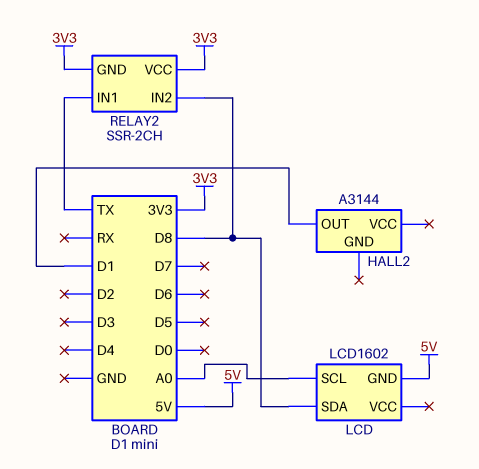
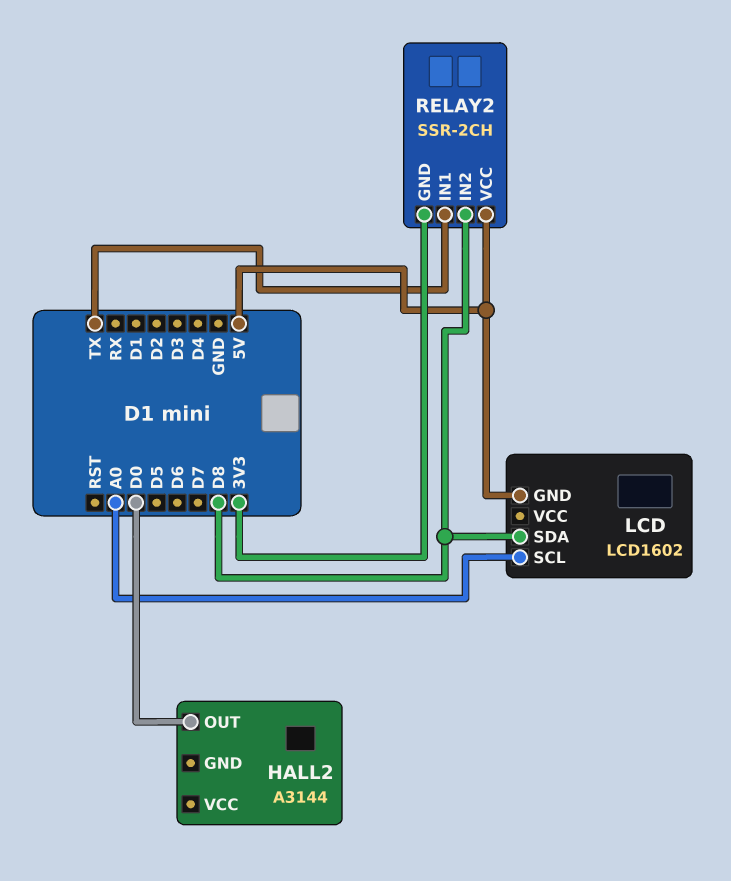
HALL2 pin OUT: D1 -> D0
RELAY2 pin VCC: 3V3 -> 5V

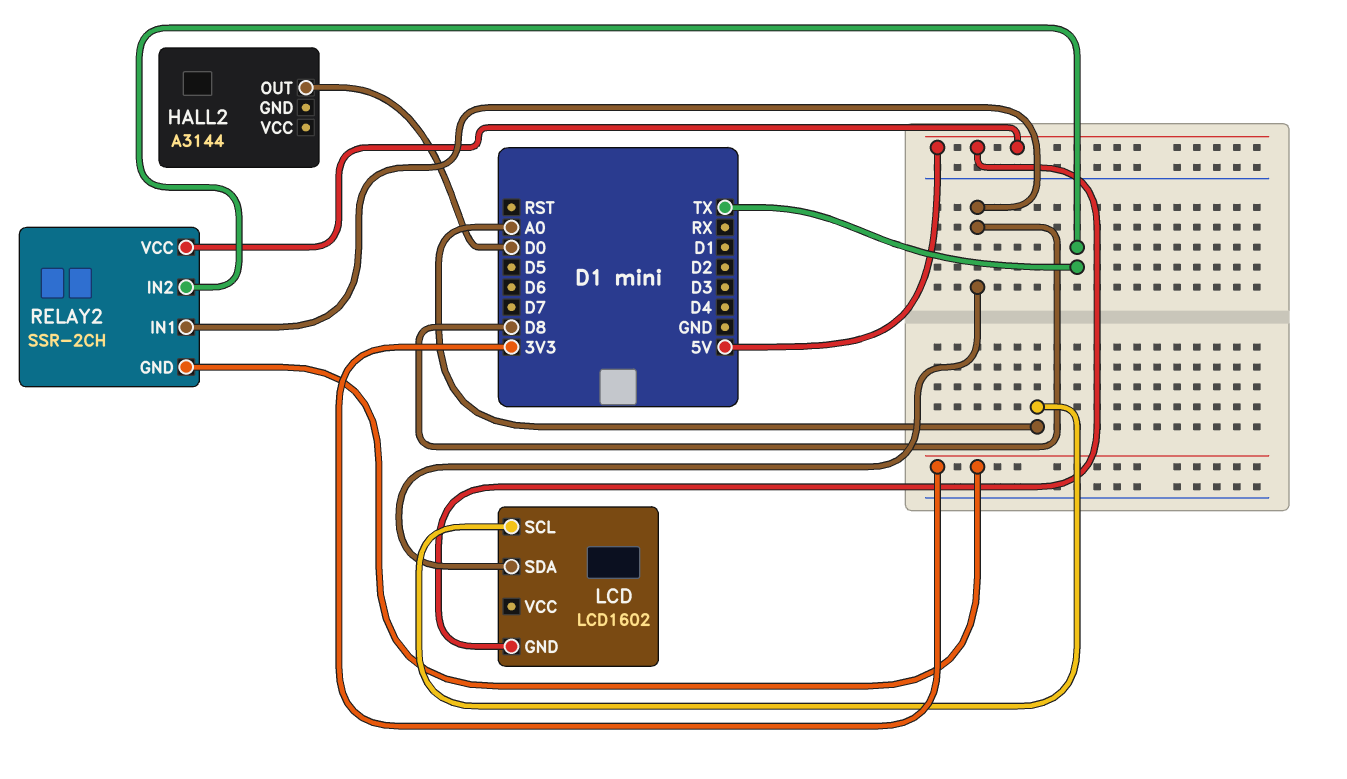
RELAY2 pin IN1: TX -> D8
RELAY2 pin IN2: D8 -> TX

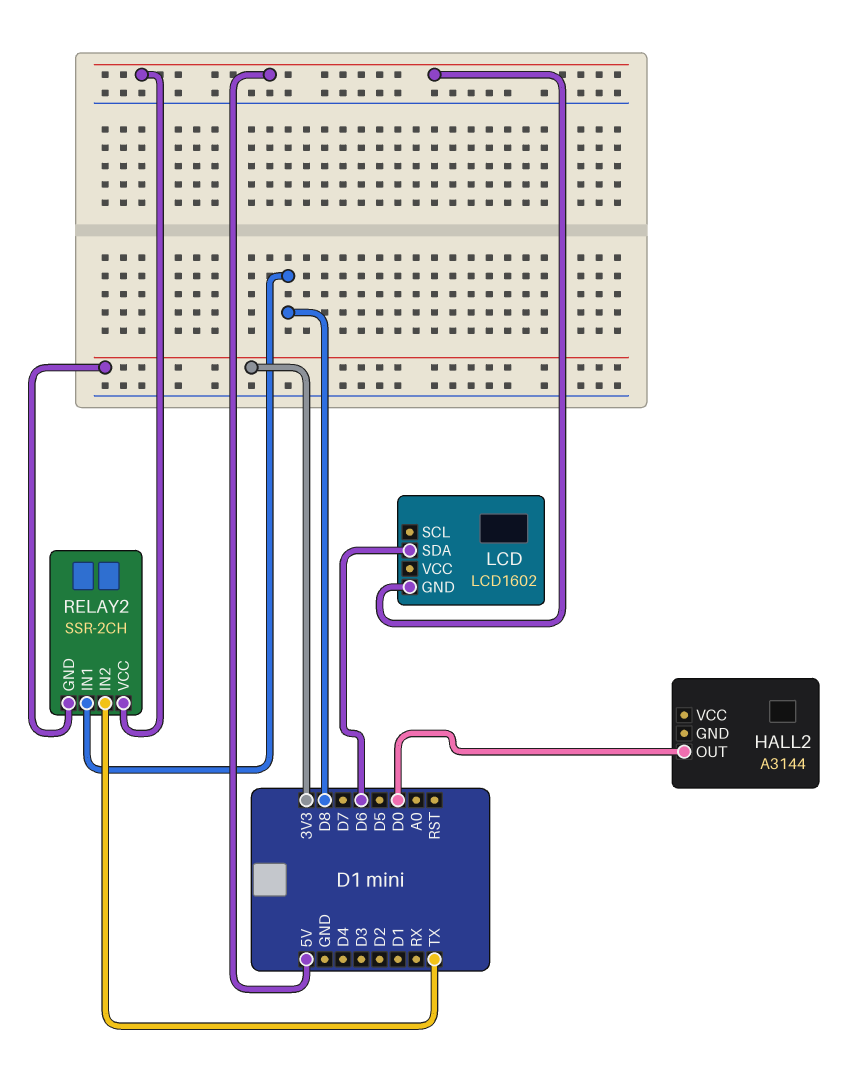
LCD pin SCL: A0 -> none
LCD pin SDA: D8 -> D6

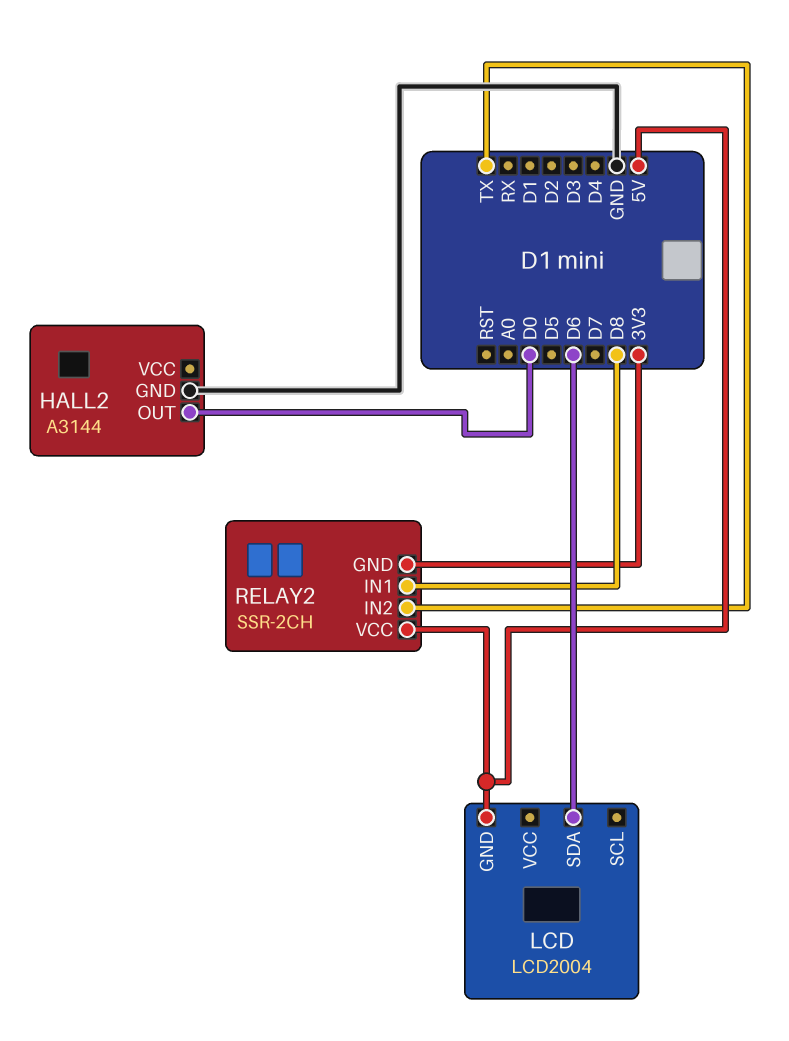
HALL2 pin GND: none -> GND
LCD: LCD1602 -> LCD2004

